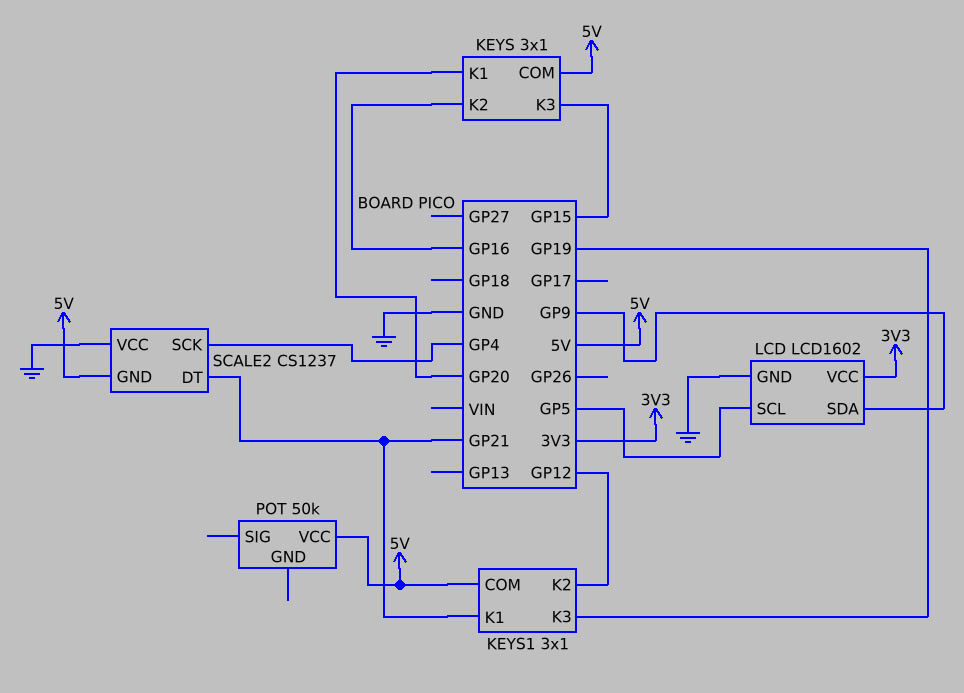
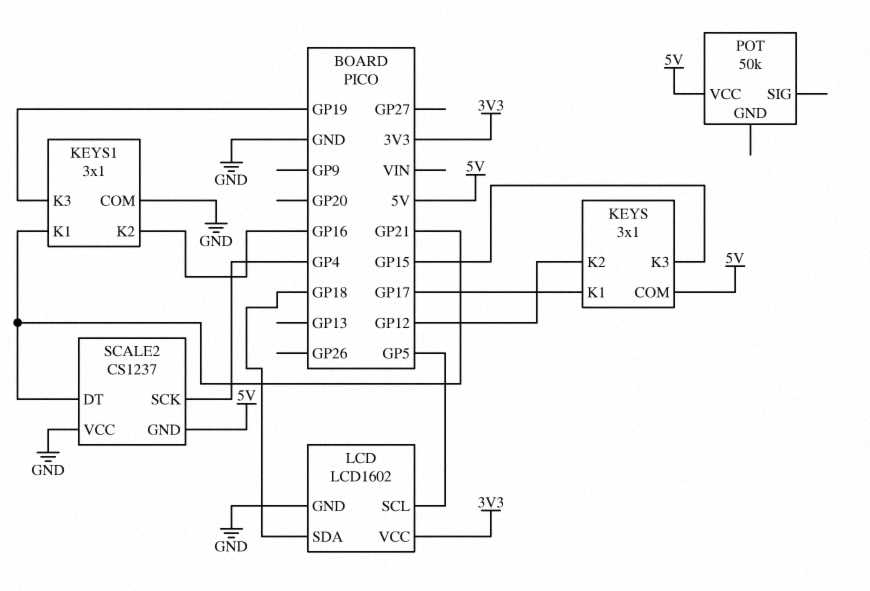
KEYS pin K1: GP20 -> GP17
KEYS pin K2: GP16 -> GP12
KEYS1 pin COM: 5V -> GND
KEYS1 pin K2: GP12 -> GP16
LCD pin SDA: GP9 -> GP18

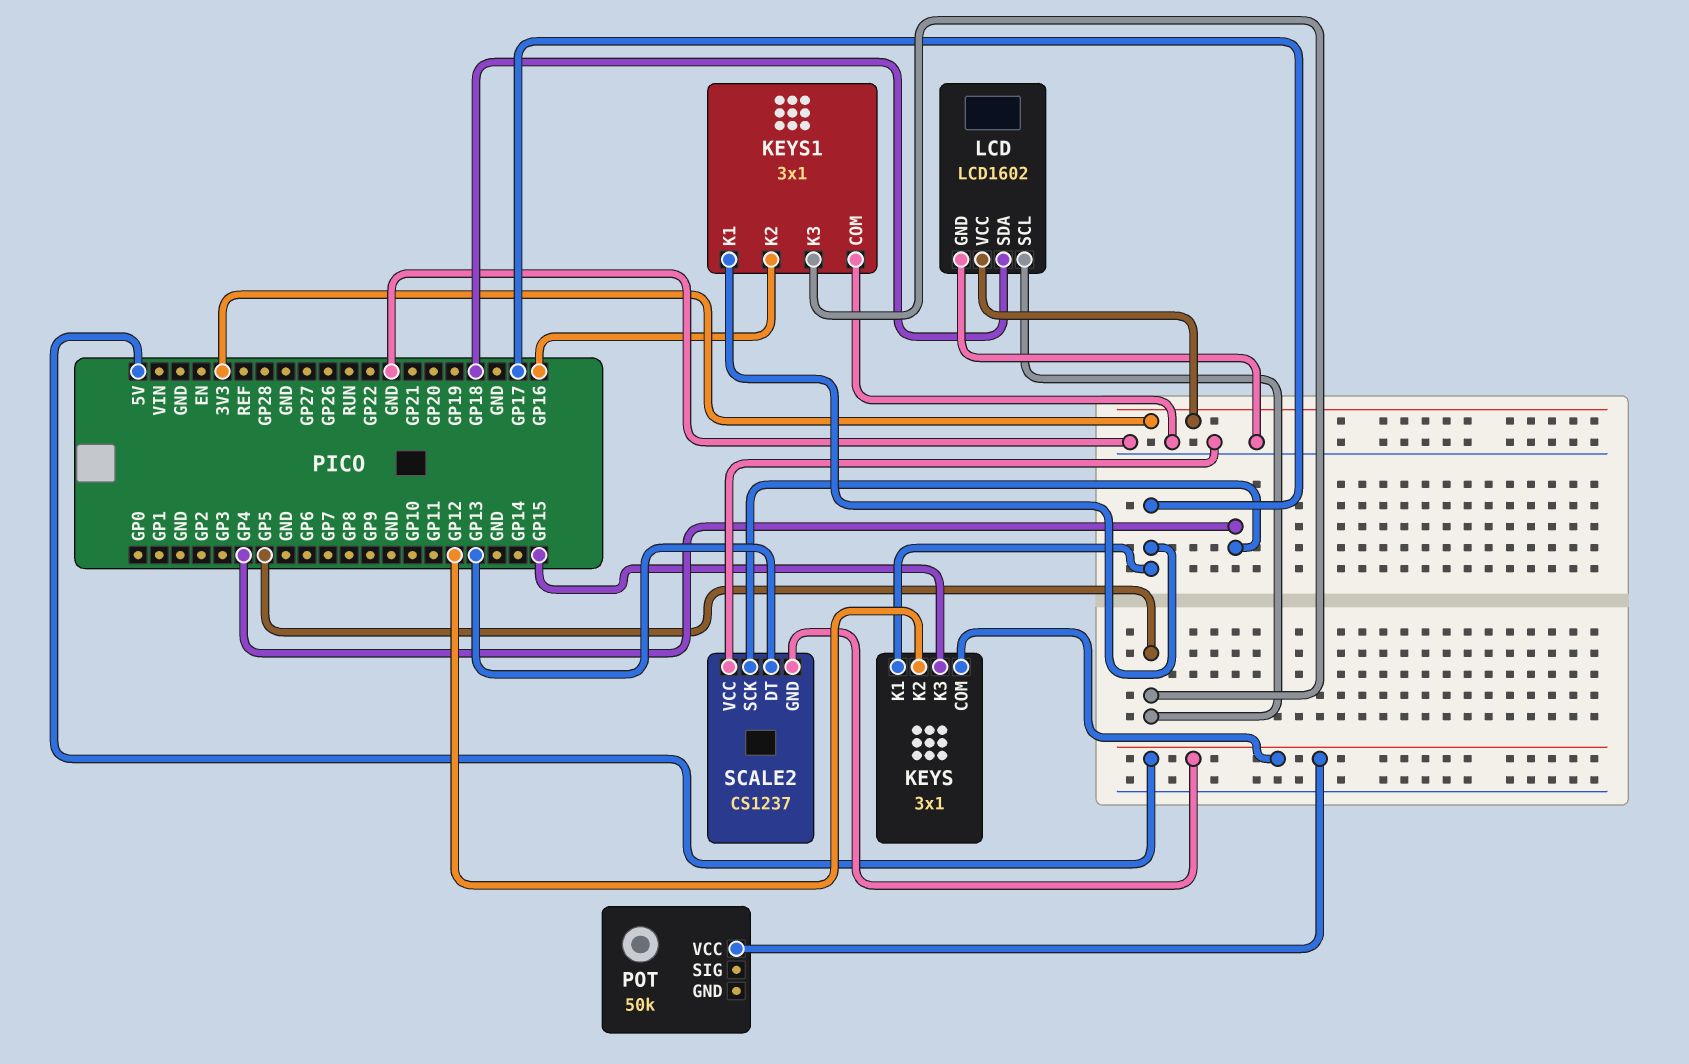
KEYS1 pin K1: GP21 -> GP17
KEYS1 pin K3: GP19 -> GP5
SCALE2 pin DT: GP21 -> GP13

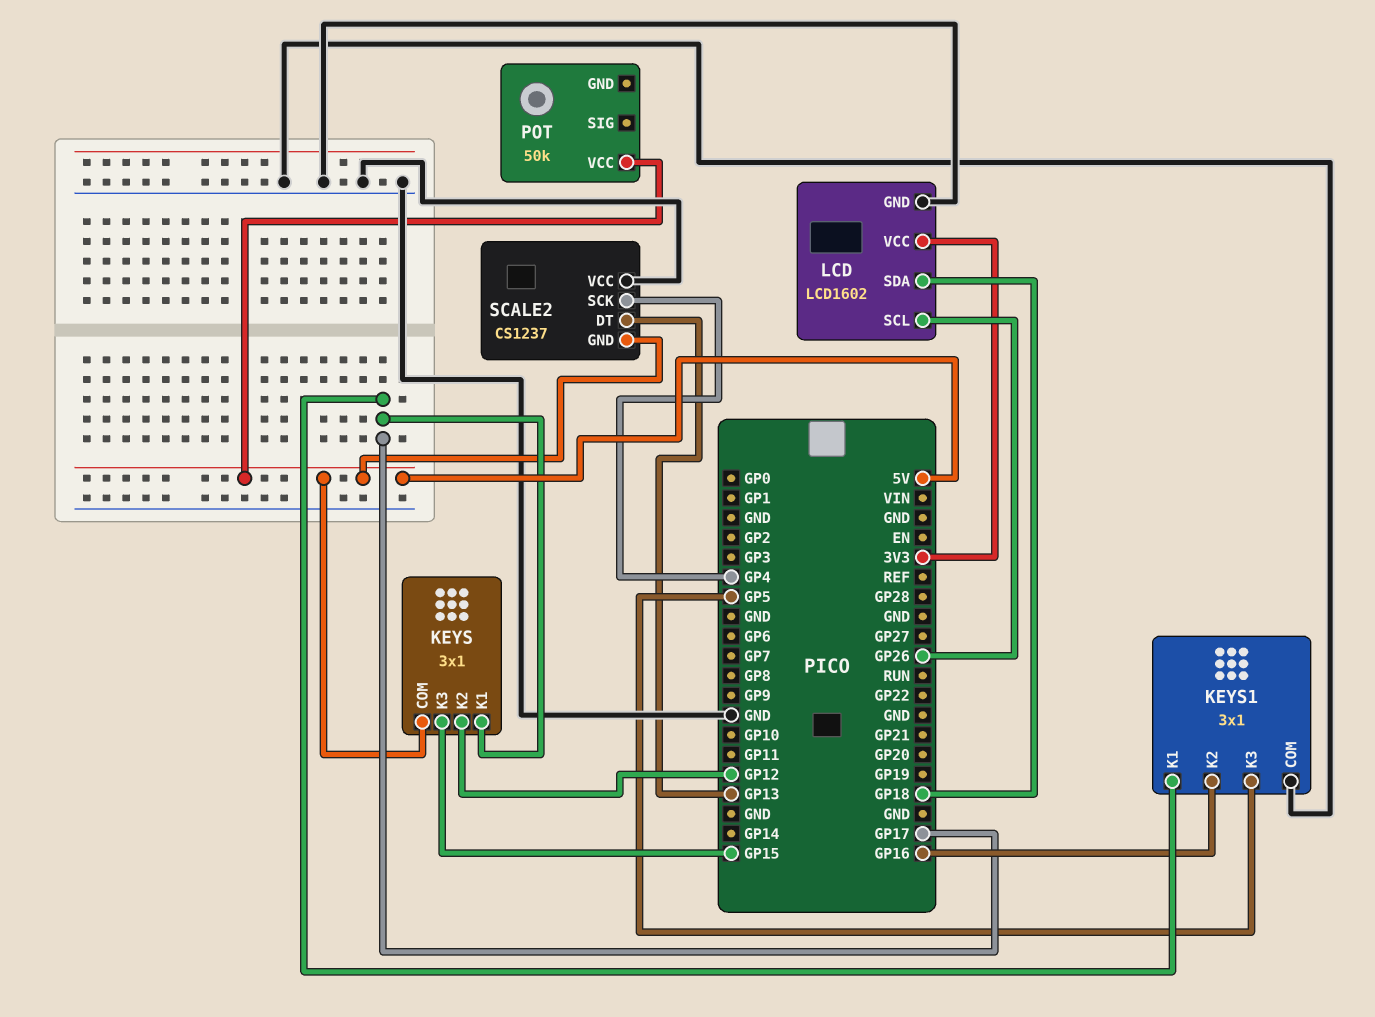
LCD pin SCL: GP5 -> GP26

